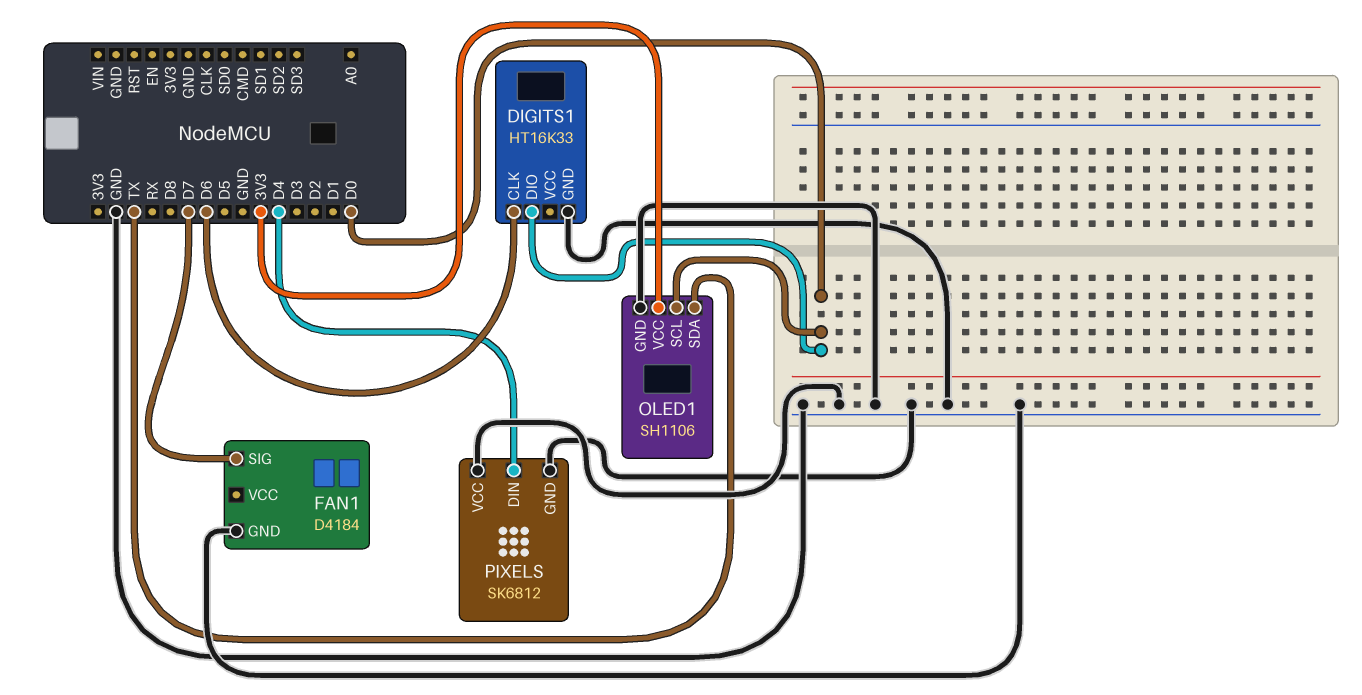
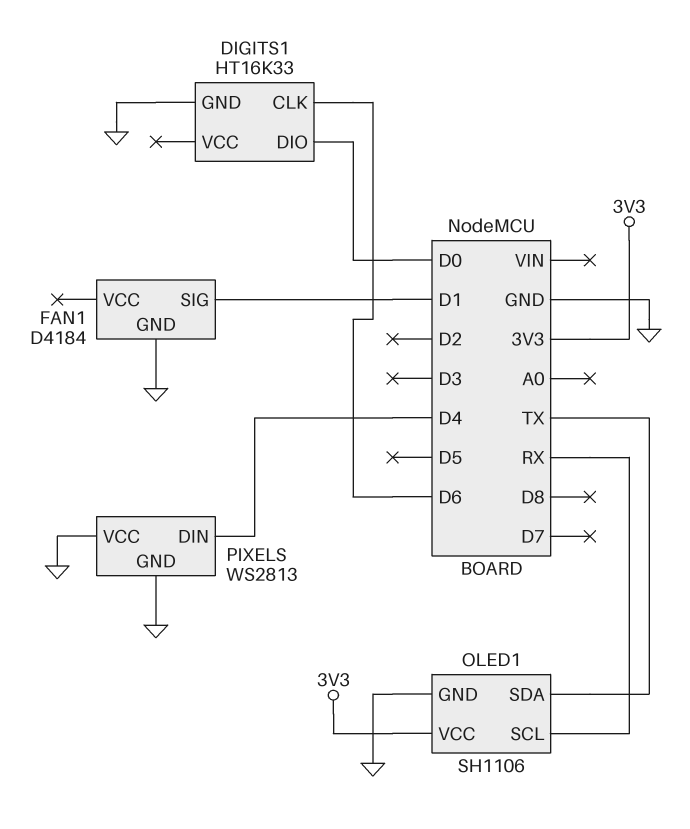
FAN1 pin SIG: D7 -> D1
OLED1 pin SCL: D0 -> RX
PIXELS: SK6812 -> WS2813

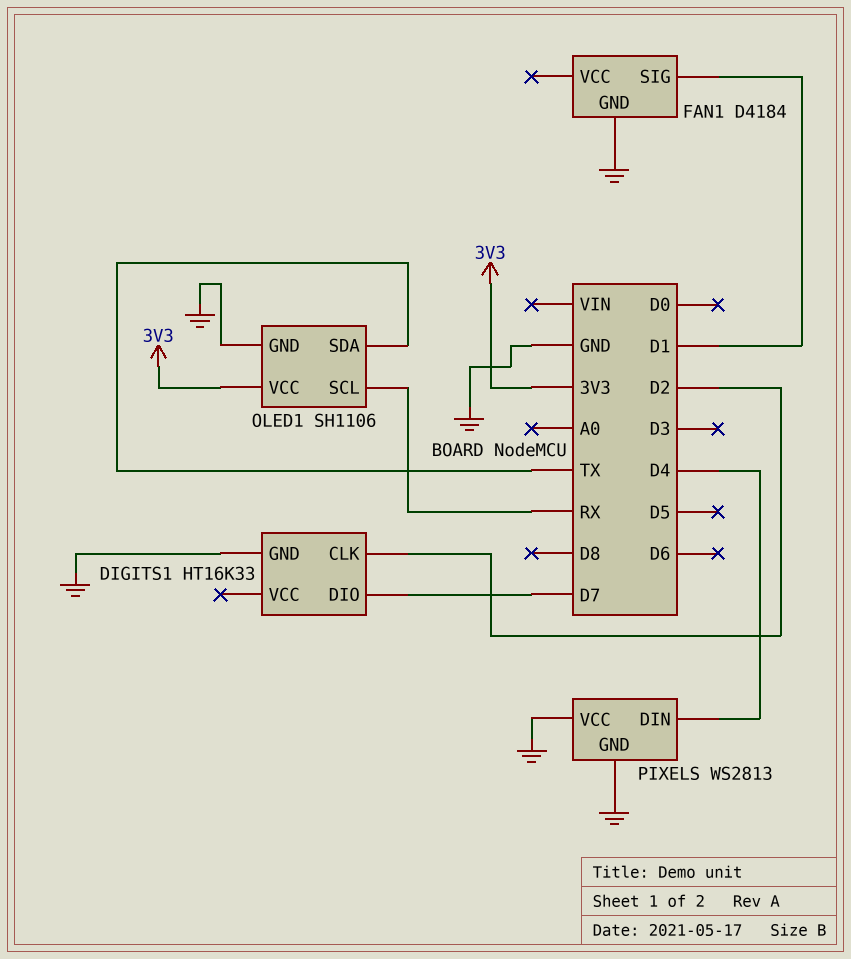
DIGITS1 pin CLK: D6 -> D2
DIGITS1 pin DIO: D0 -> D7

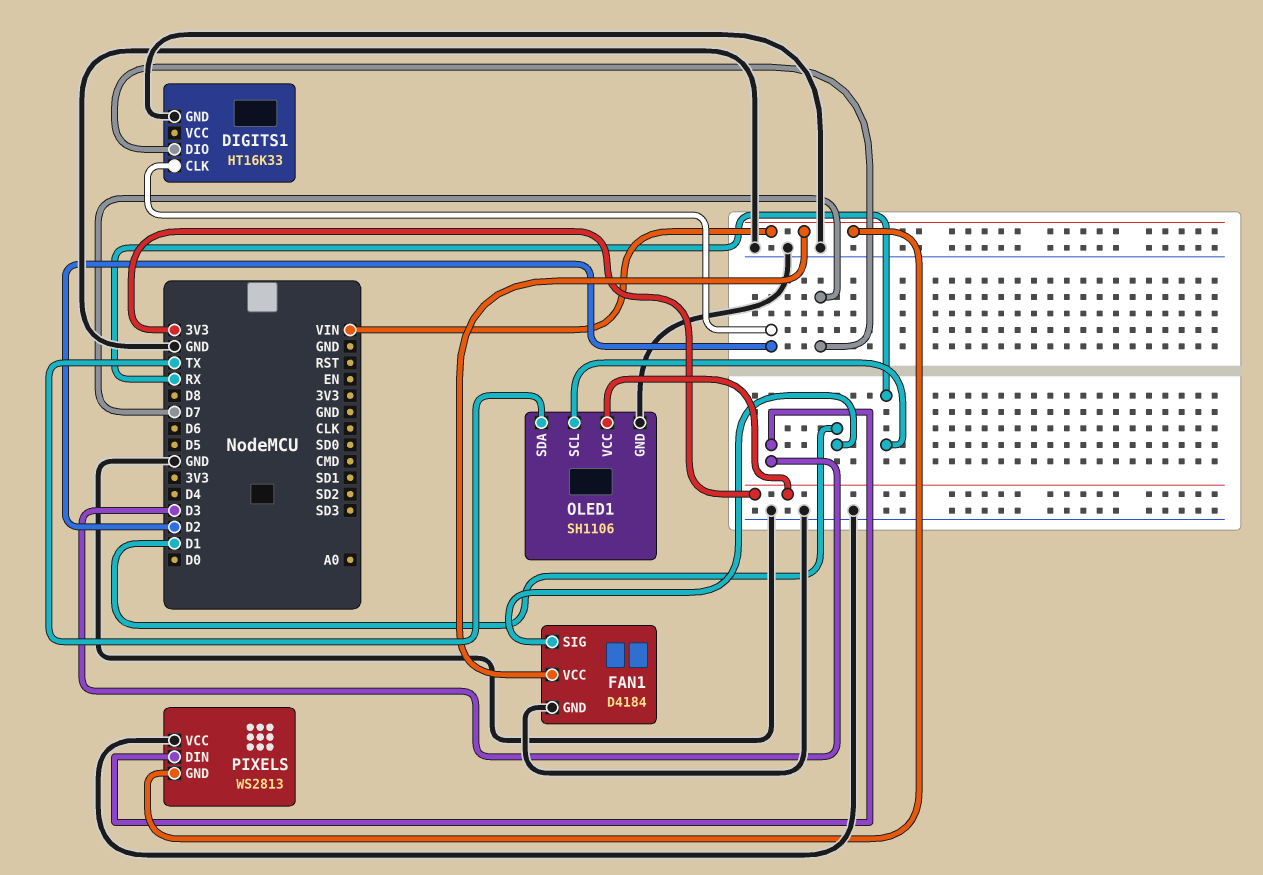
FAN1 pin VCC: none -> VIN
PIXELS pin DIN: D4 -> D3
PIXELS pin GND: GND -> VIN

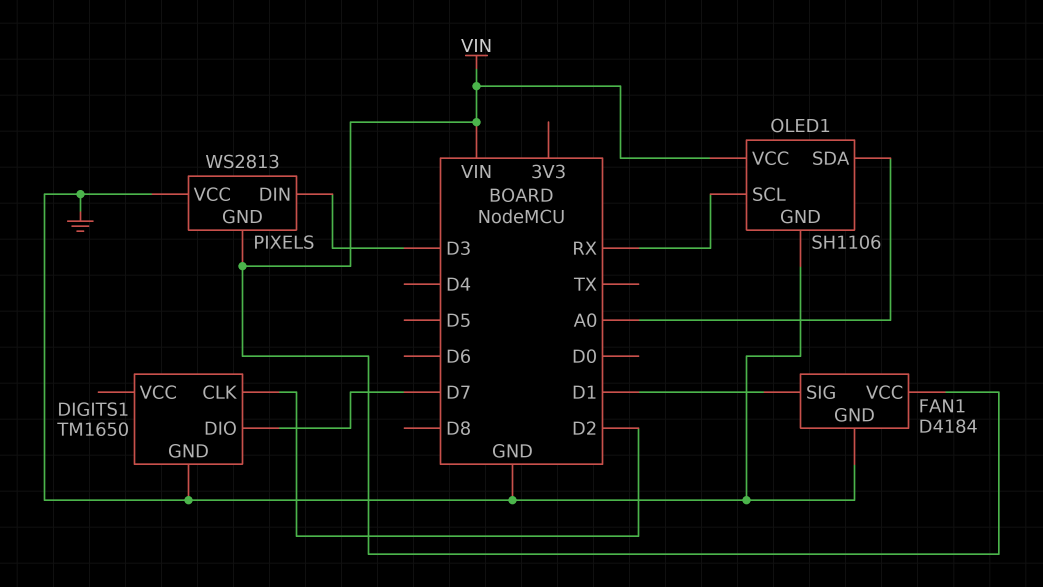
DIGITS1: HT16K33 -> TM1650
OLED1 pin SDA: TX -> A0
OLED1 pin VCC: 3V3 -> VIN

